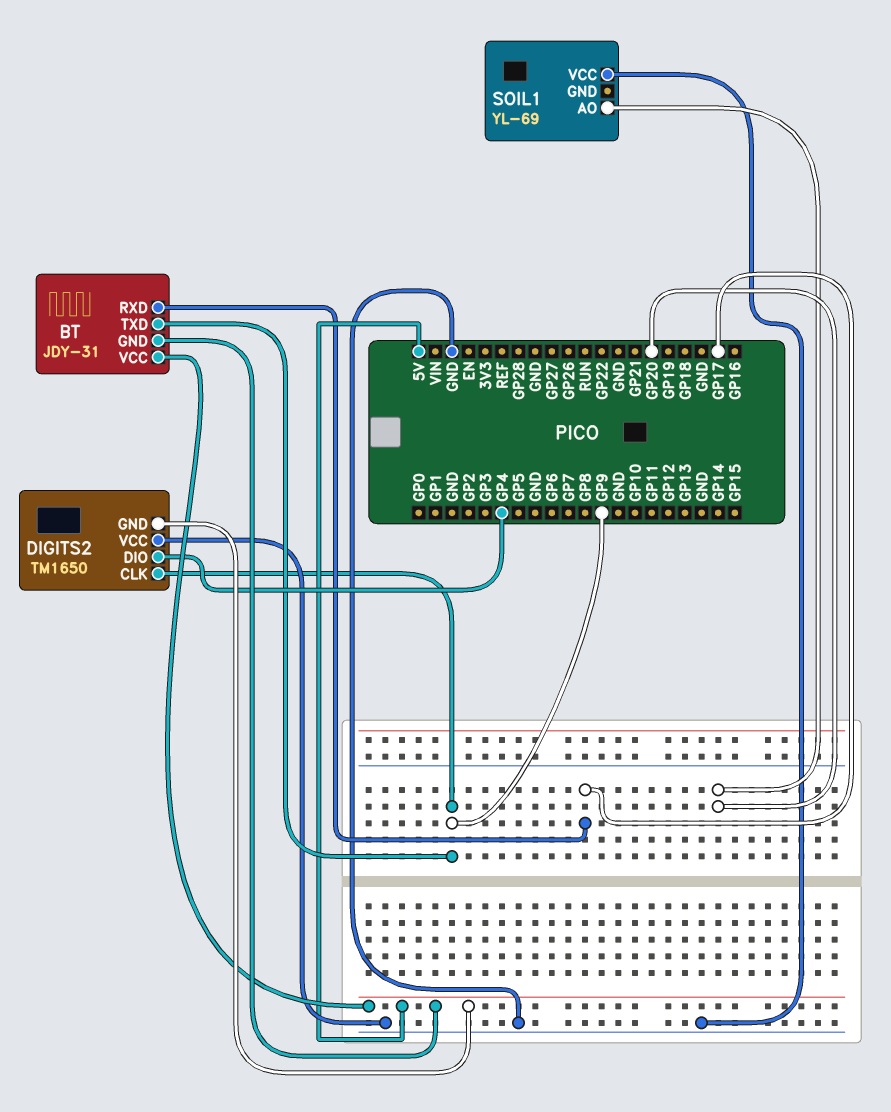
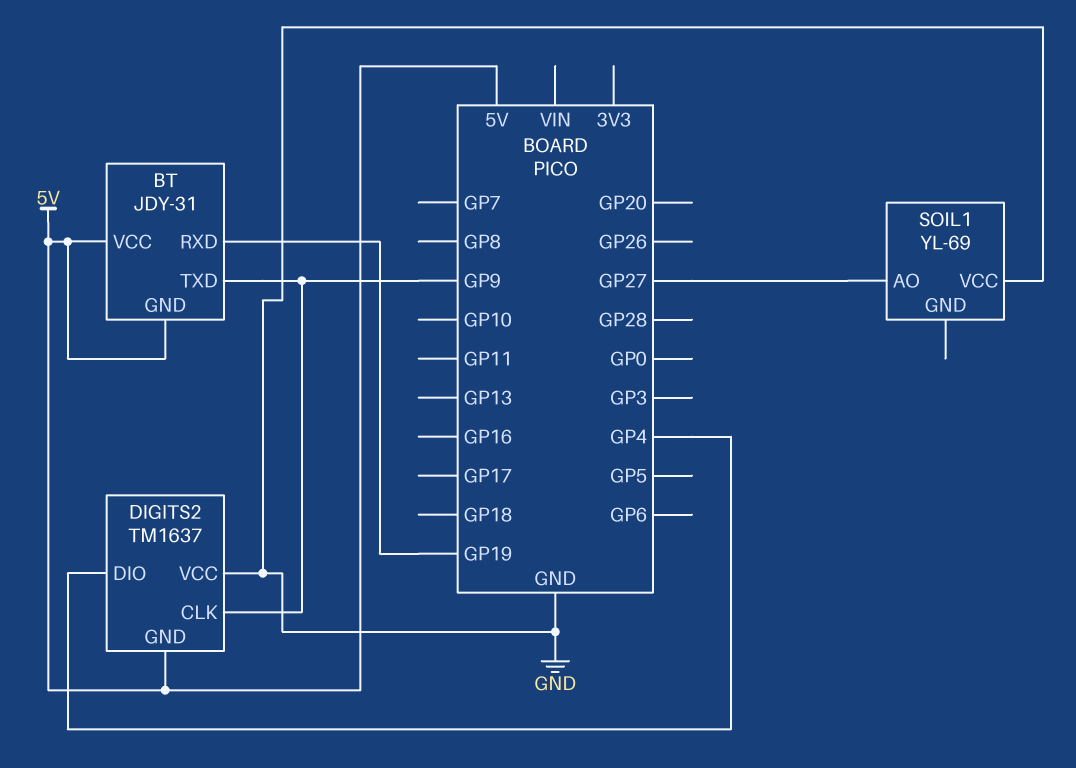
BT pin RXD: GP17 -> GP19
DIGITS2: TM1650 -> TM1637
SOIL1 pin AO: GP20 -> GP27

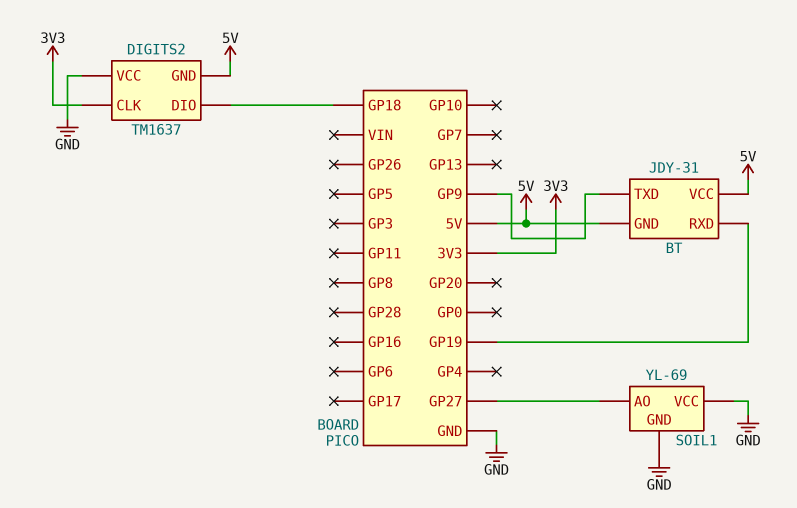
DIGITS2 pin CLK: GP9 -> 3V3
DIGITS2 pin DIO: GP4 -> GP18
SOIL1 pin GND: none -> GND

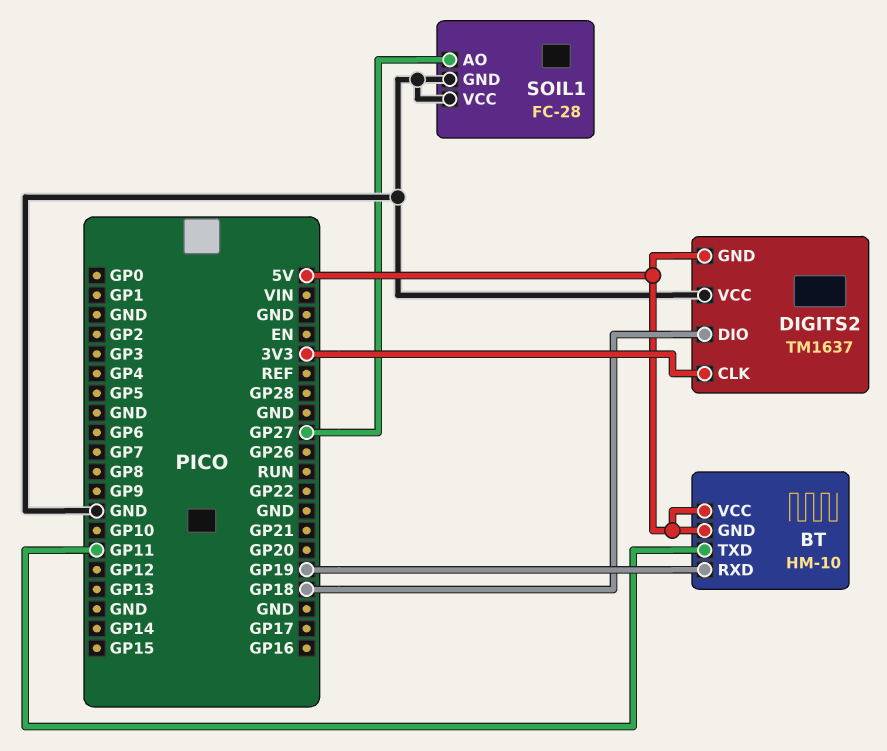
BT: JDY-31 -> HM-10
BT pin TXD: GP9 -> GP11
SOIL1: YL-69 -> FC-28

